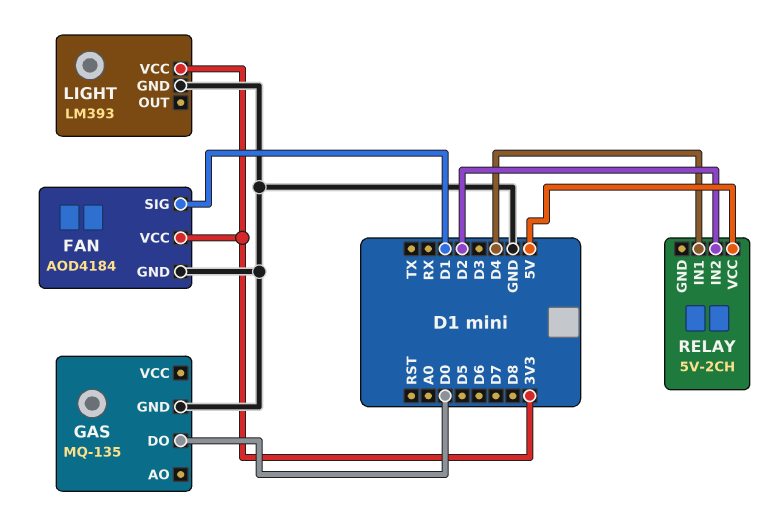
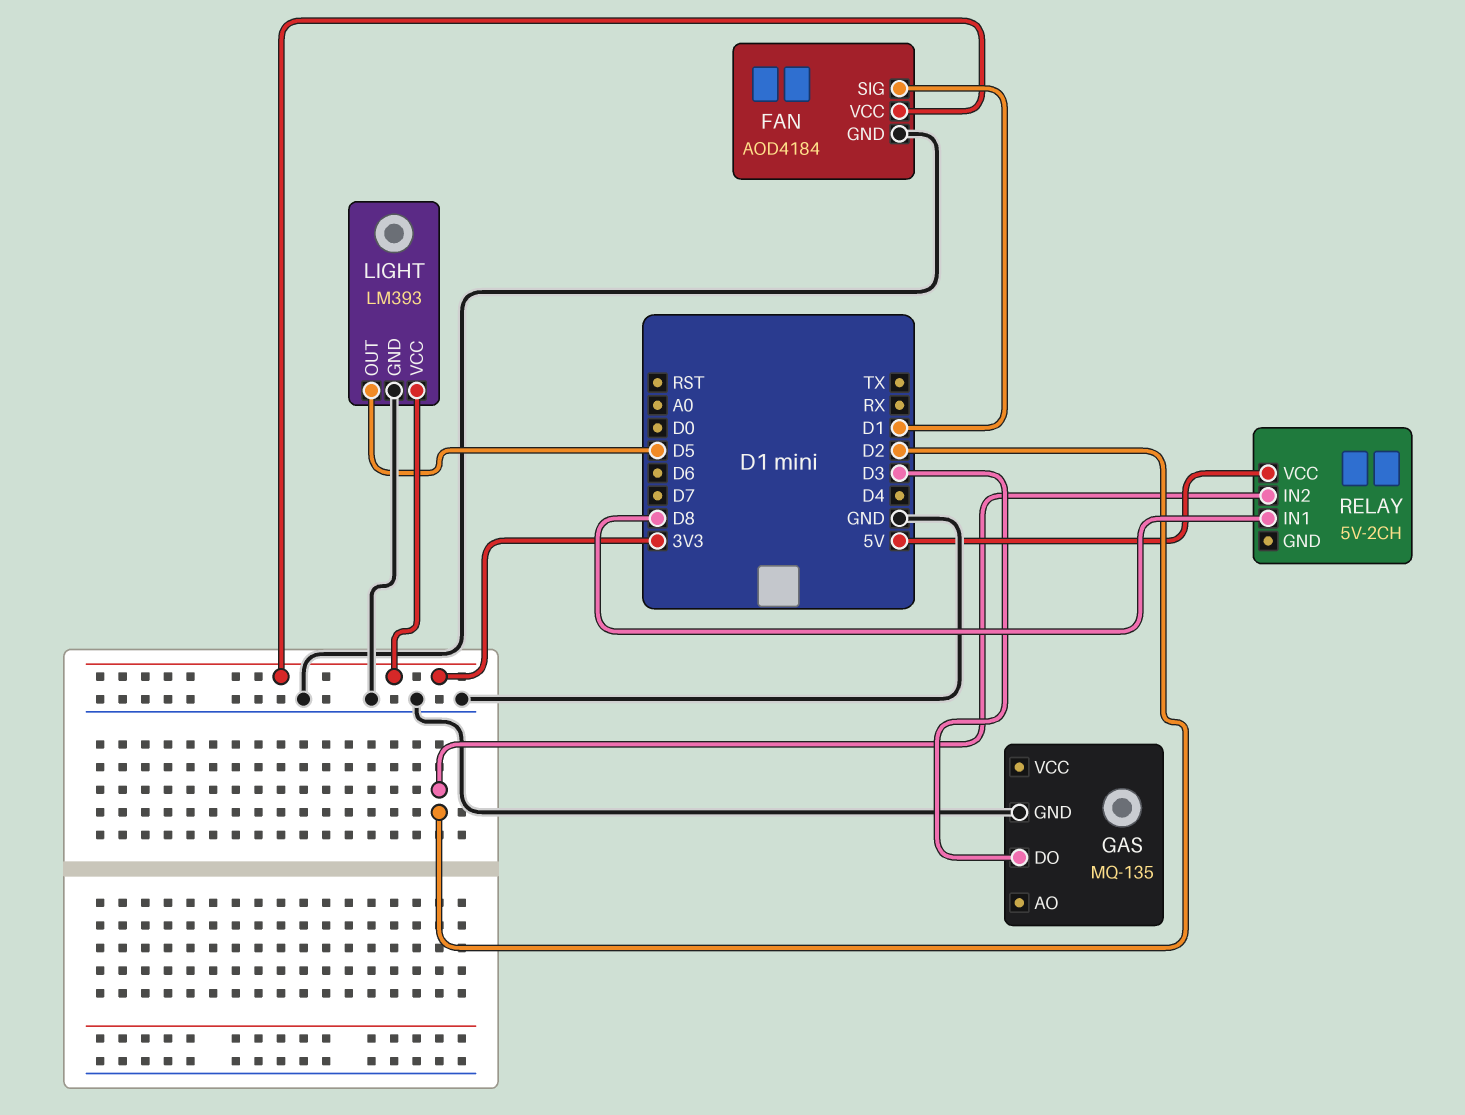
GAS pin DO: D0 -> D3
LIGHT pin OUT: none -> D5
RELAY pin IN1: D4 -> D8

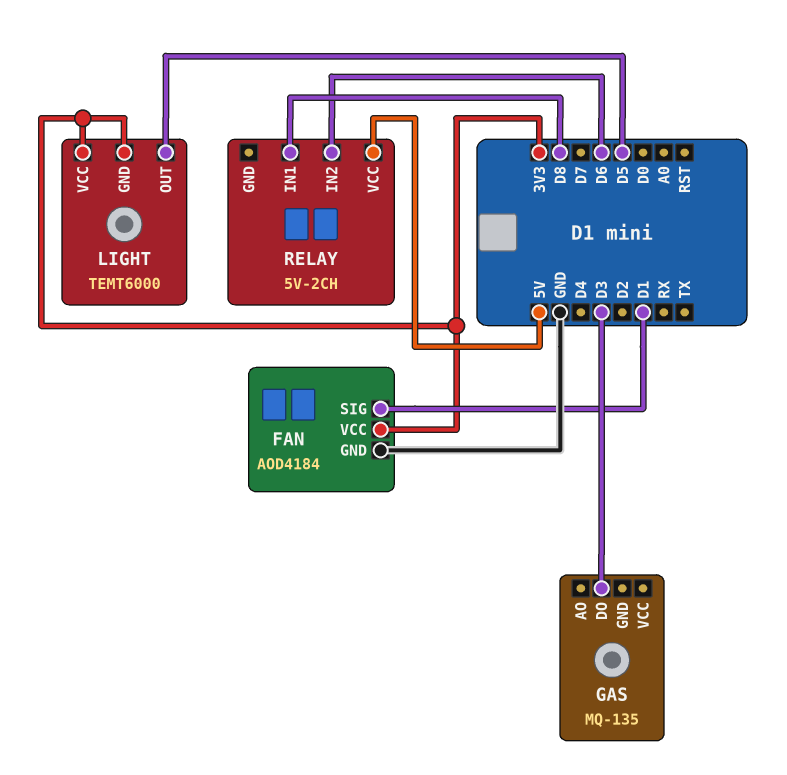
GAS pin GND: GND -> none
LIGHT: LM393 -> TEMT6000
LIGHT pin GND: GND -> 3V3
RELAY pin IN2: D2 -> D6

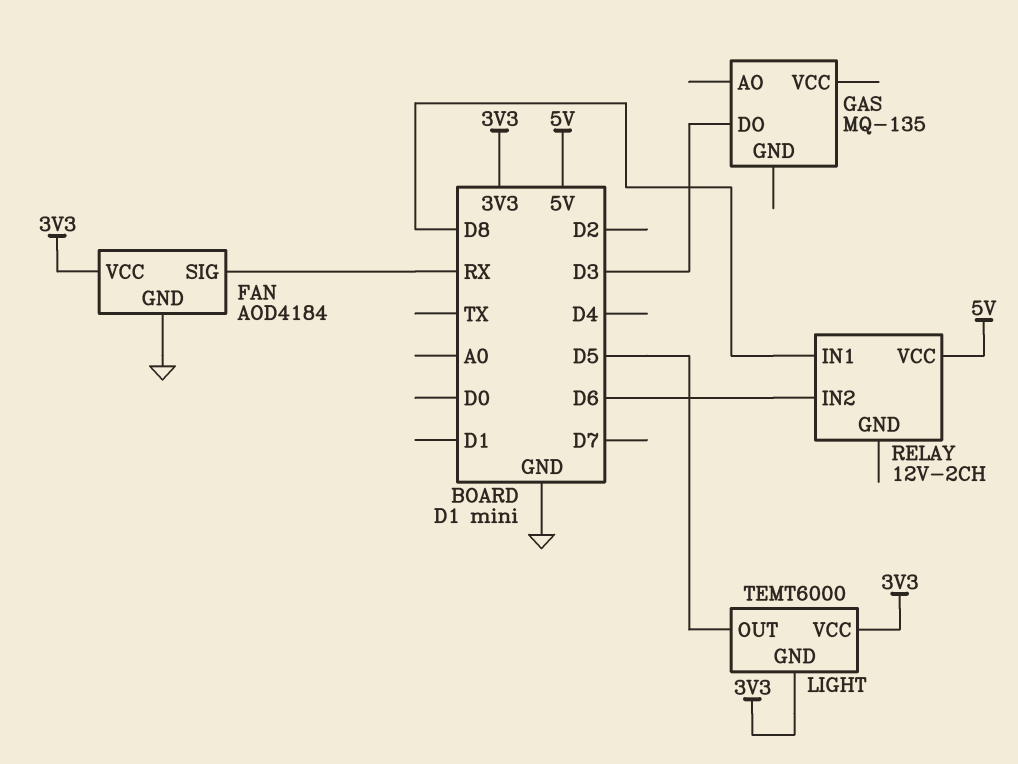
FAN pin SIG: D1 -> RX
RELAY: 5V-2CH -> 12V-2CH

